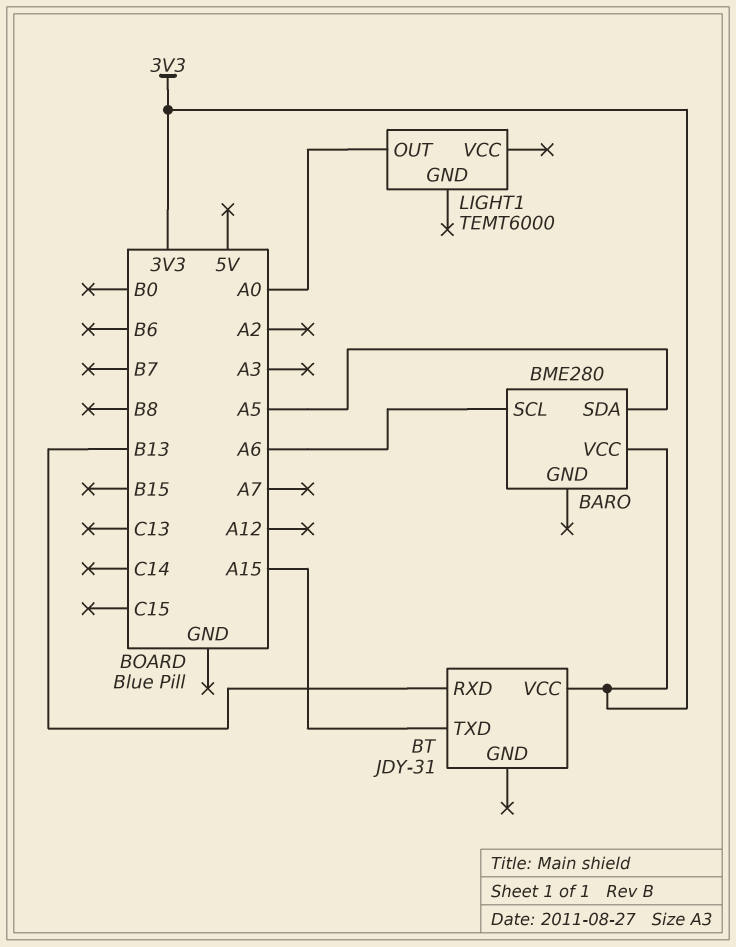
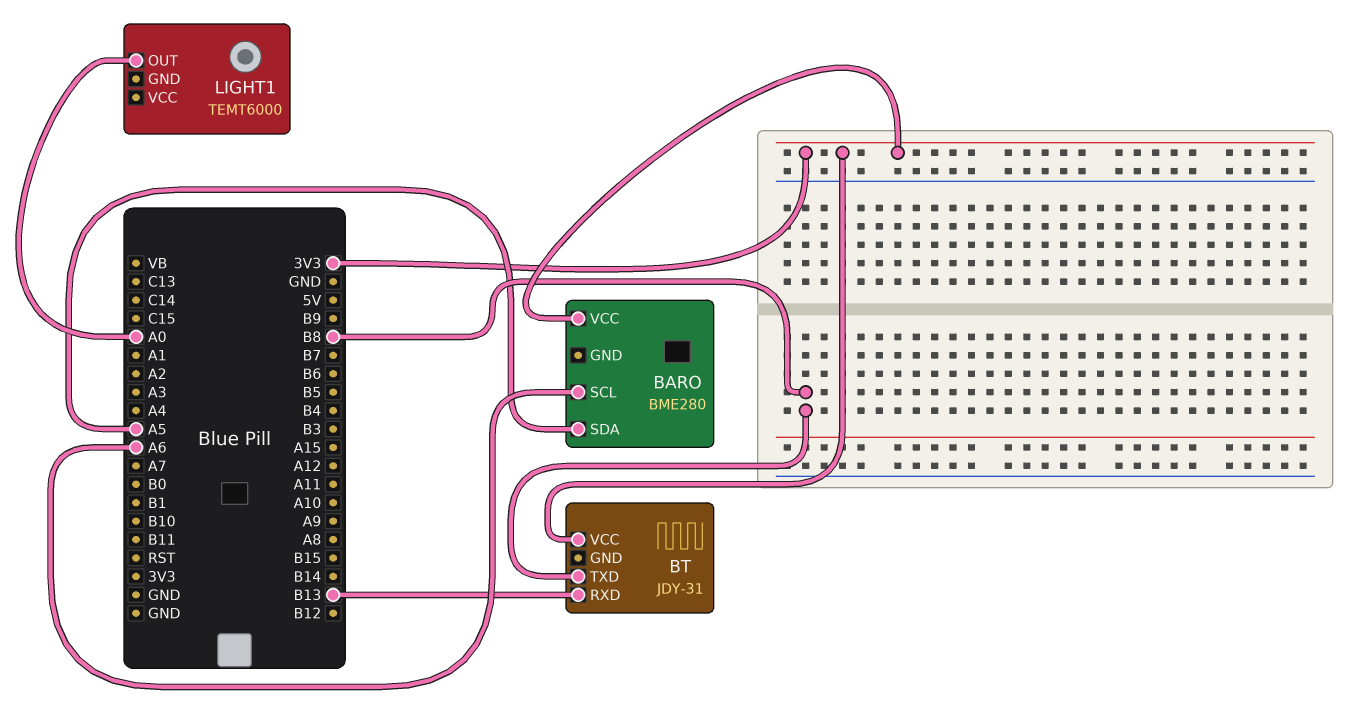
BT pin TXD: A15 -> B8

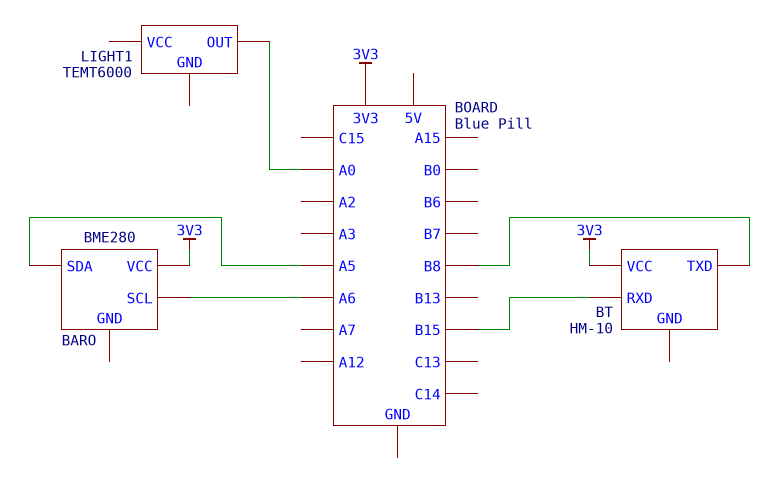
BT: JDY-31 -> HM-10
BT pin RXD: B13 -> B15

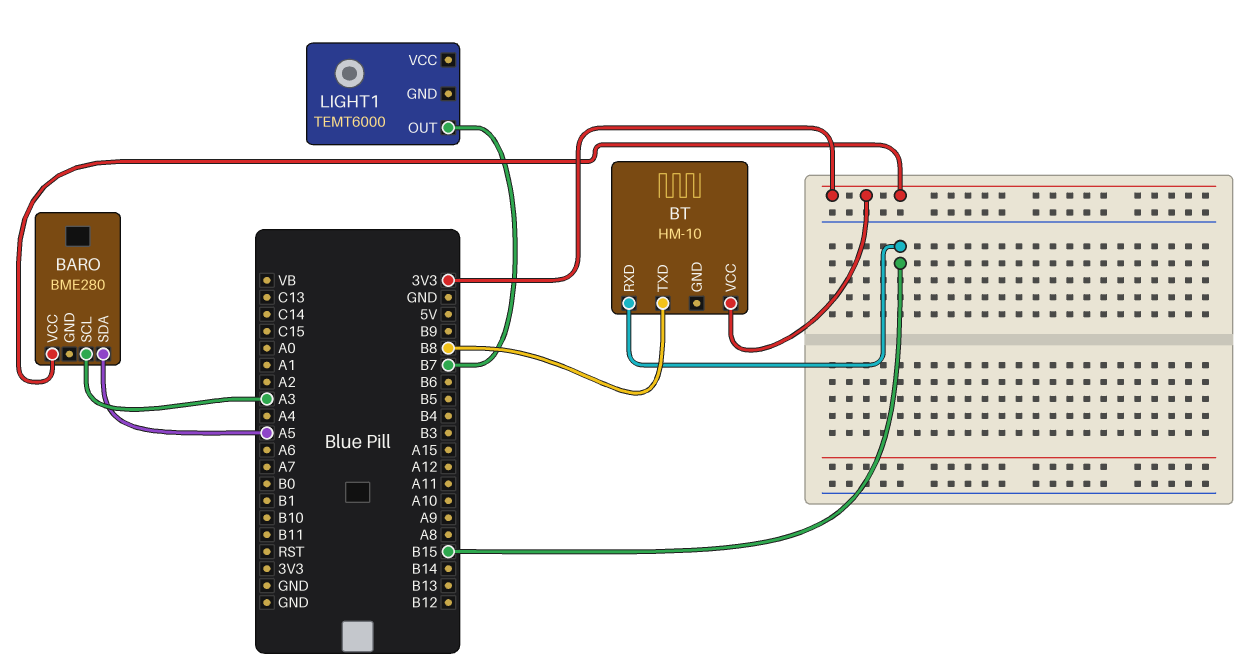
BARO pin SCL: A6 -> A3
LIGHT1 pin OUT: A0 -> B7

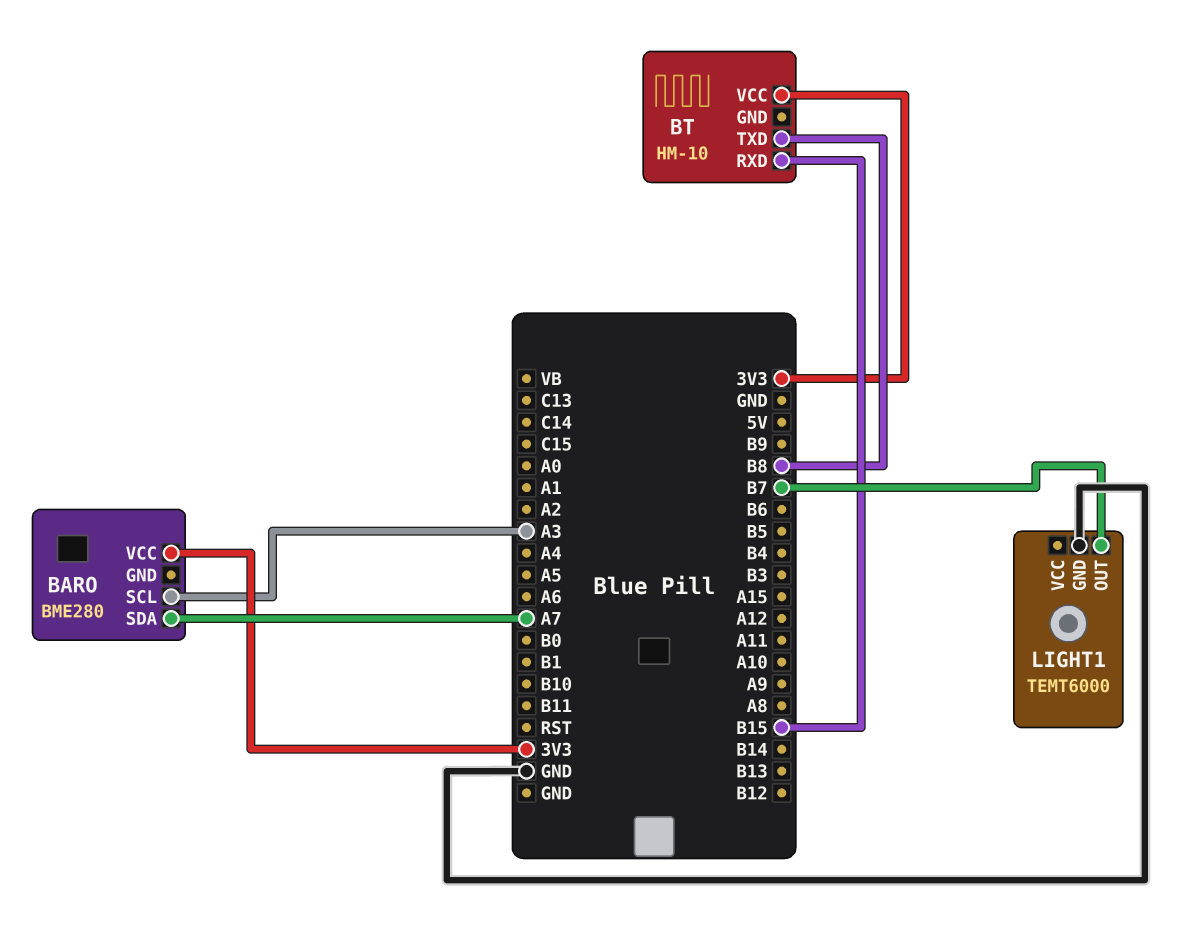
BARO pin SDA: A5 -> A7
LIGHT1 pin GND: none -> GND

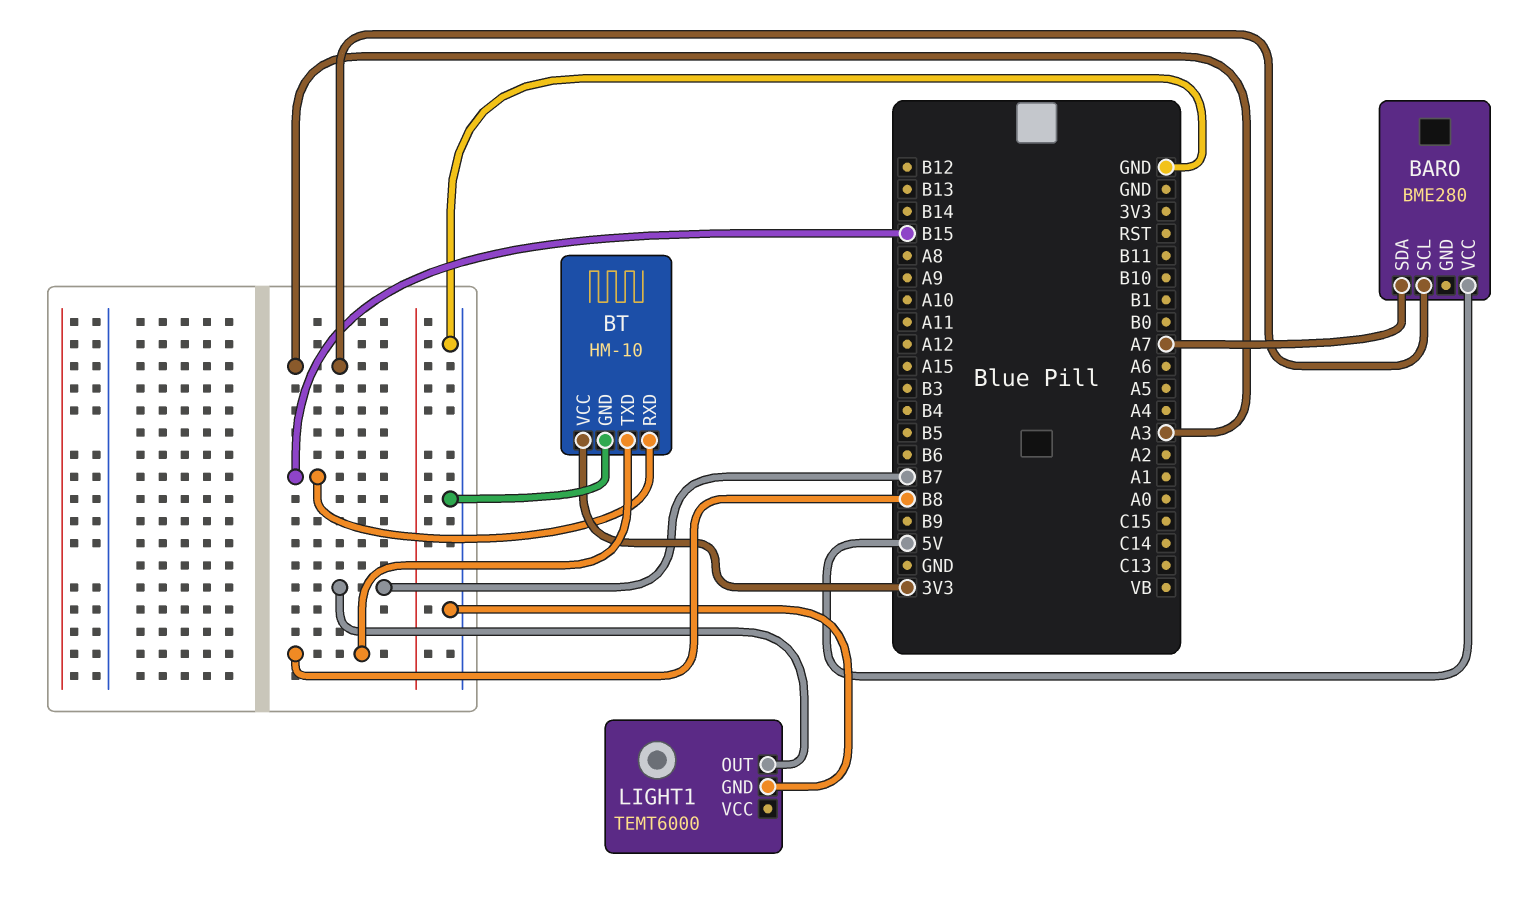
BARO pin VCC: 3V3 -> 5V
BT pin GND: none -> GND

